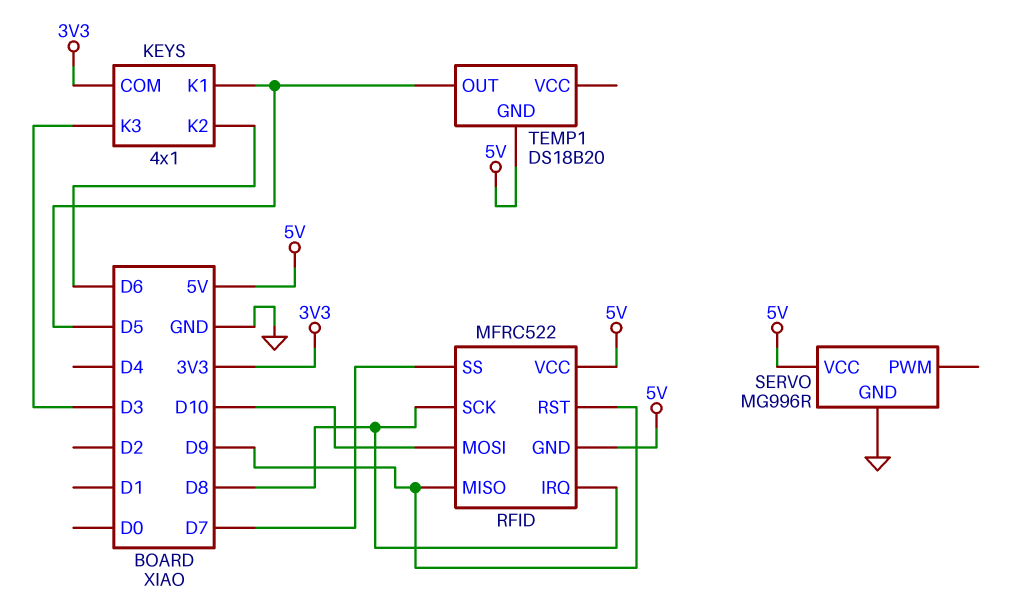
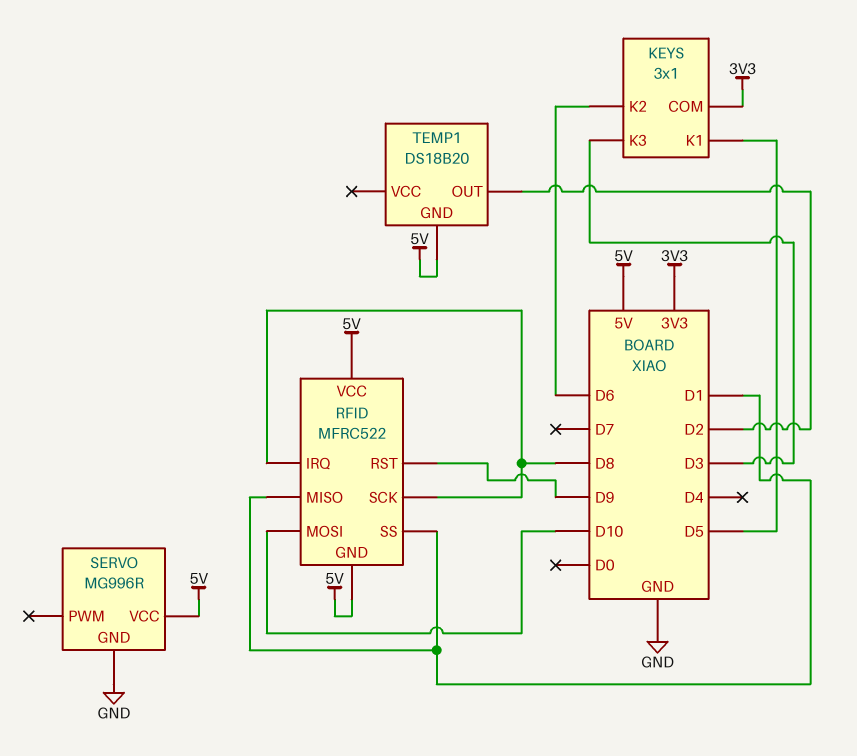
KEYS: 4x1 -> 3x1
RFID pin MISO: D9 -> D1
RFID pin SS: D7 -> D1
TEMP1 pin OUT: D5 -> D2

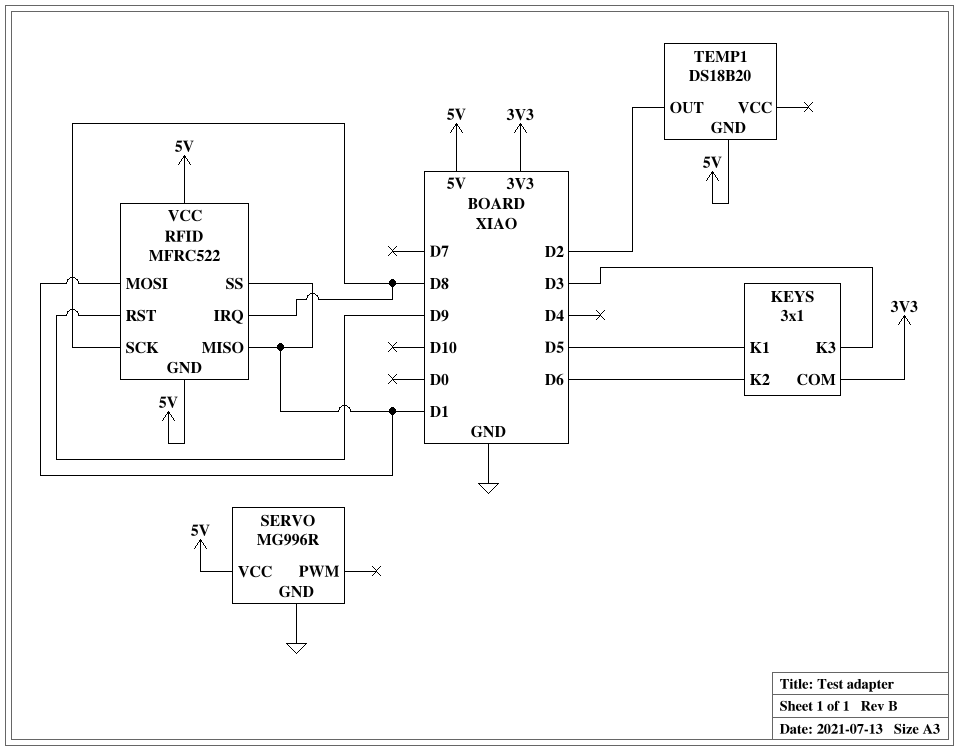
RFID pin MOSI: D10 -> D1

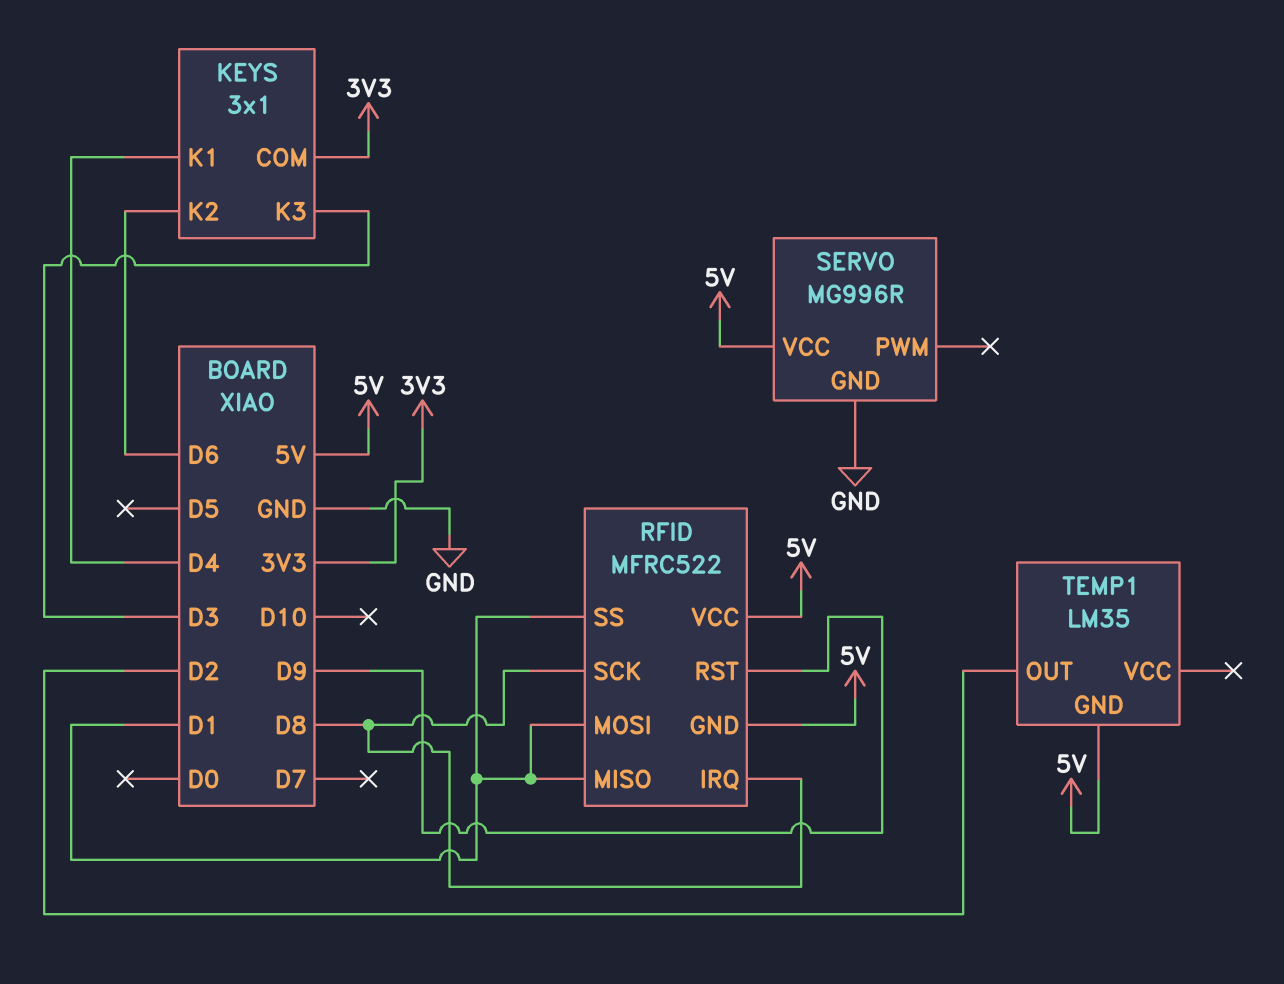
KEYS pin K1: D5 -> D4
TEMP1: DS18B20 -> LM35

